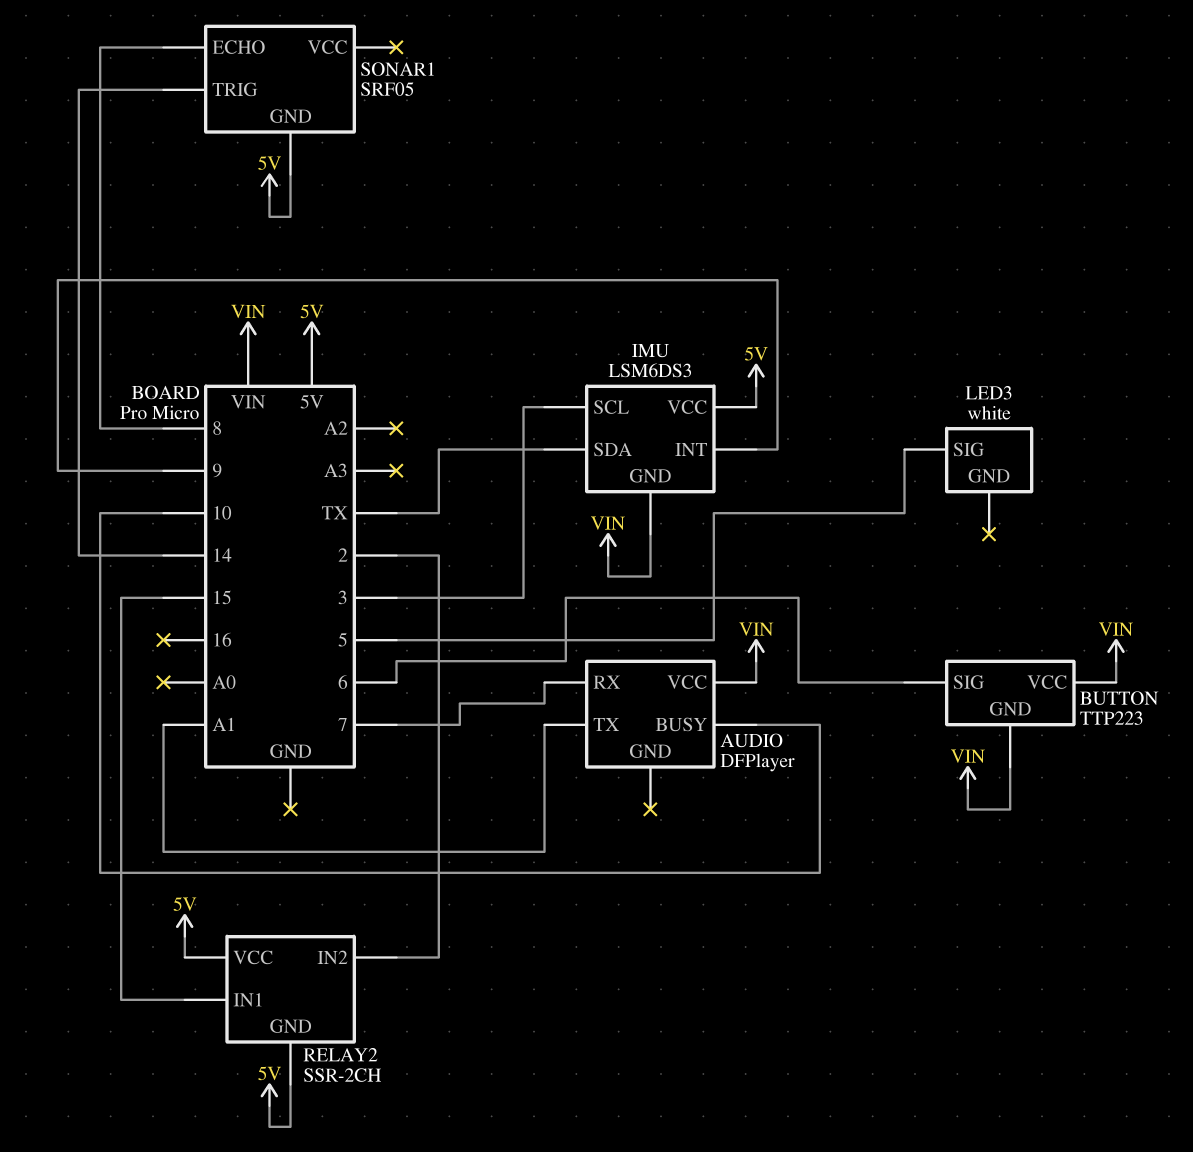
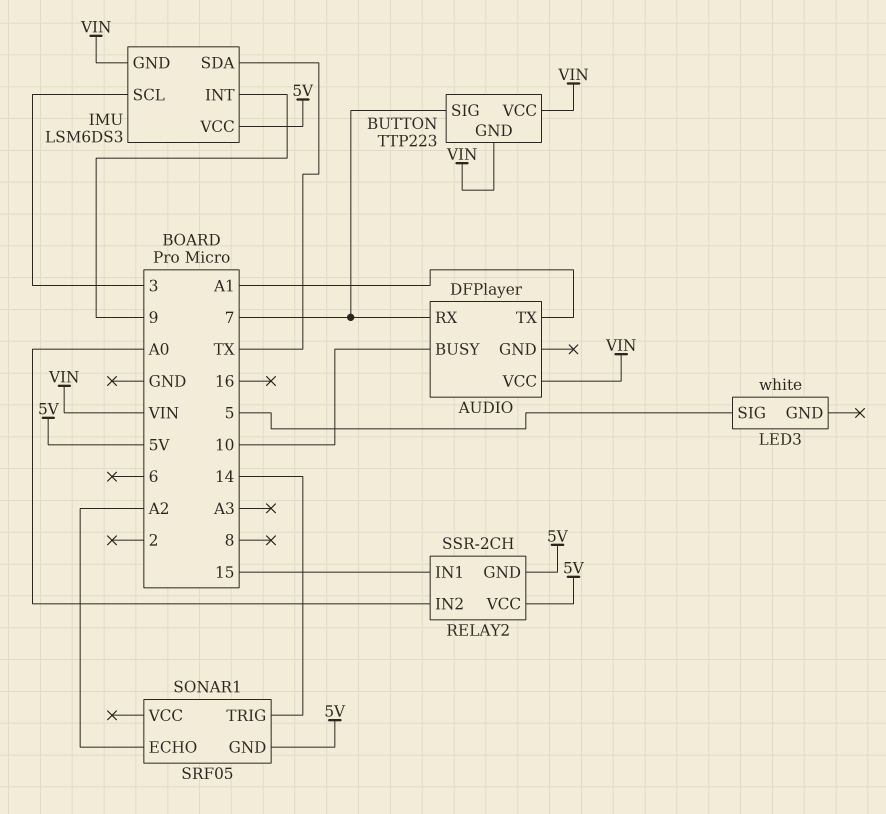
BUTTON pin SIG: 6 -> 7
RELAY2 pin IN2: 2 -> A0
SONAR1 pin ECHO: 8 -> A2

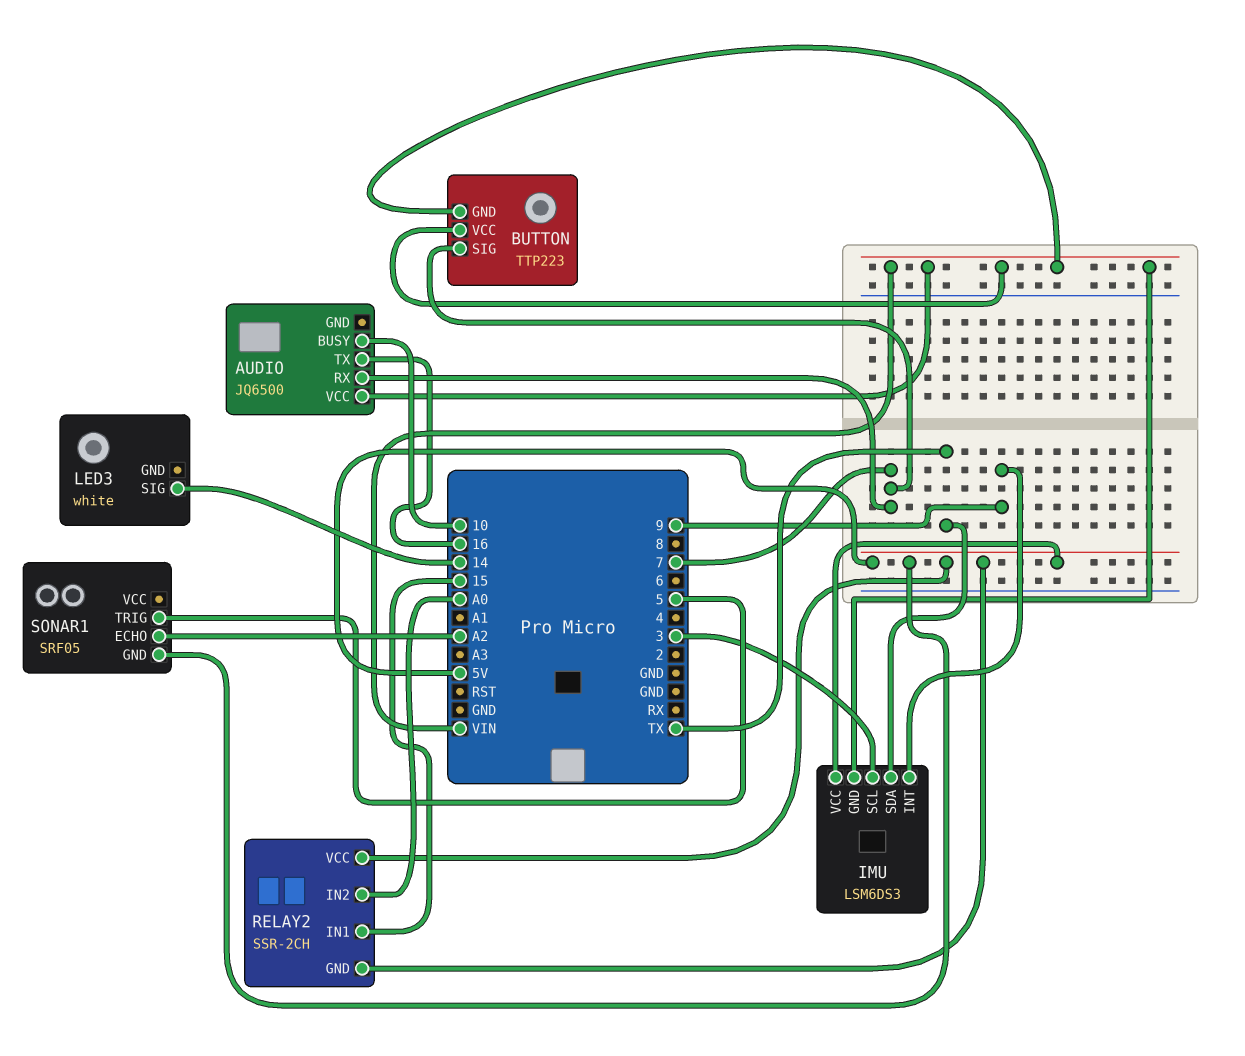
AUDIO: DFPlayer -> JQ6500
AUDIO pin TX: A1 -> 16
LED3 pin SIG: 5 -> 14
SONAR1 pin TRIG: 14 -> 5

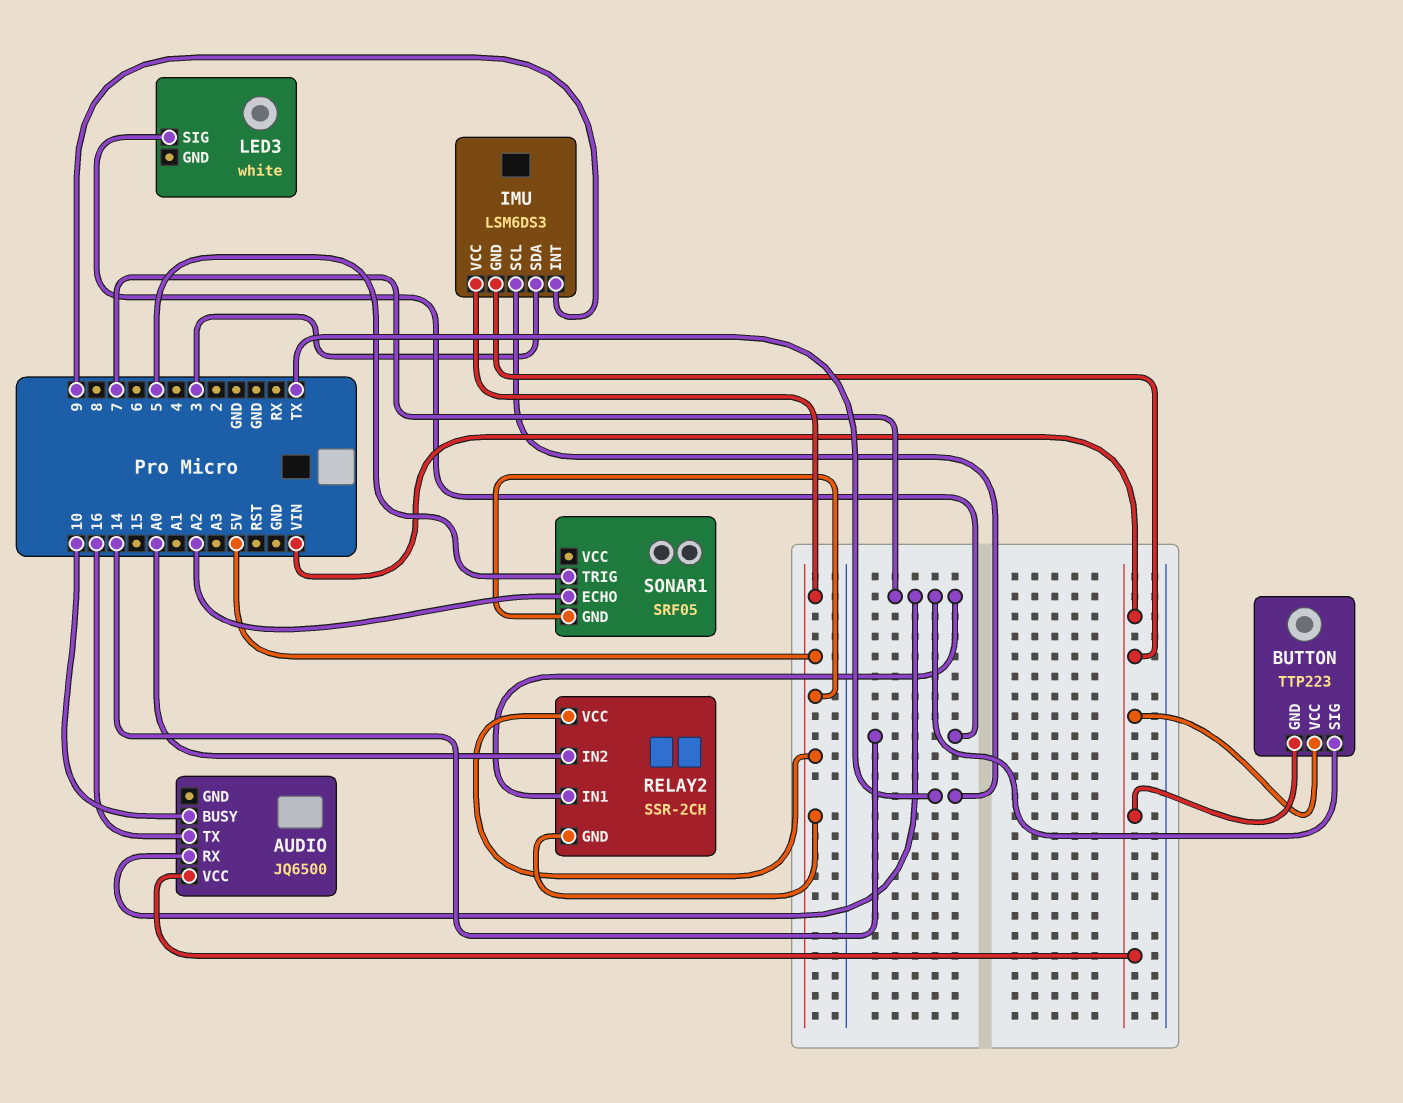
IMU pin SCL: 3 -> TX
IMU pin SDA: TX -> 3
RELAY2 pin IN1: 15 -> 7

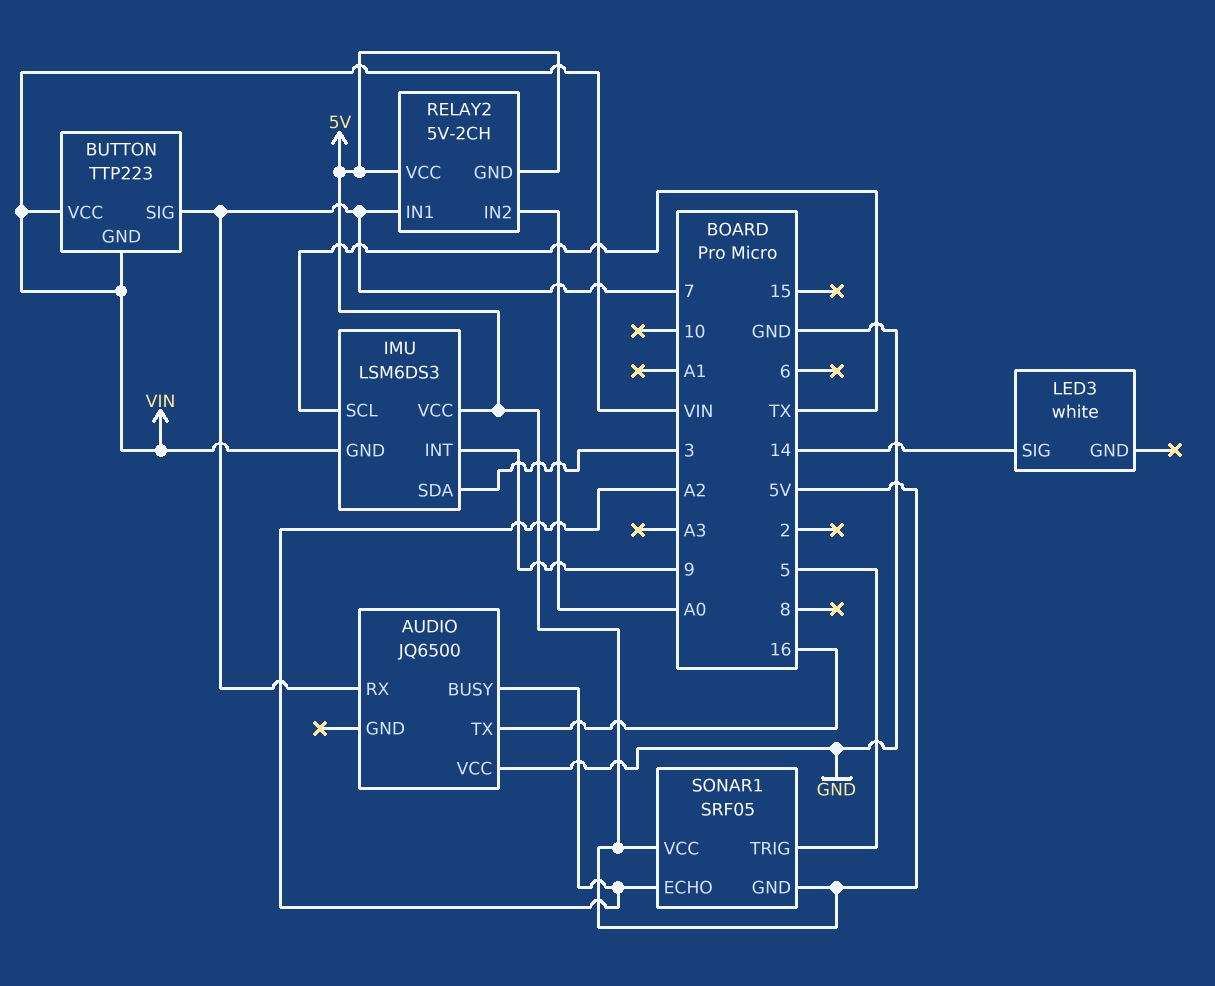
AUDIO pin BUSY: 10 -> A2
AUDIO pin VCC: VIN -> GND
RELAY2: SSR-2CH -> 5V-2CH
SONAR1 pin VCC: none -> 5V

